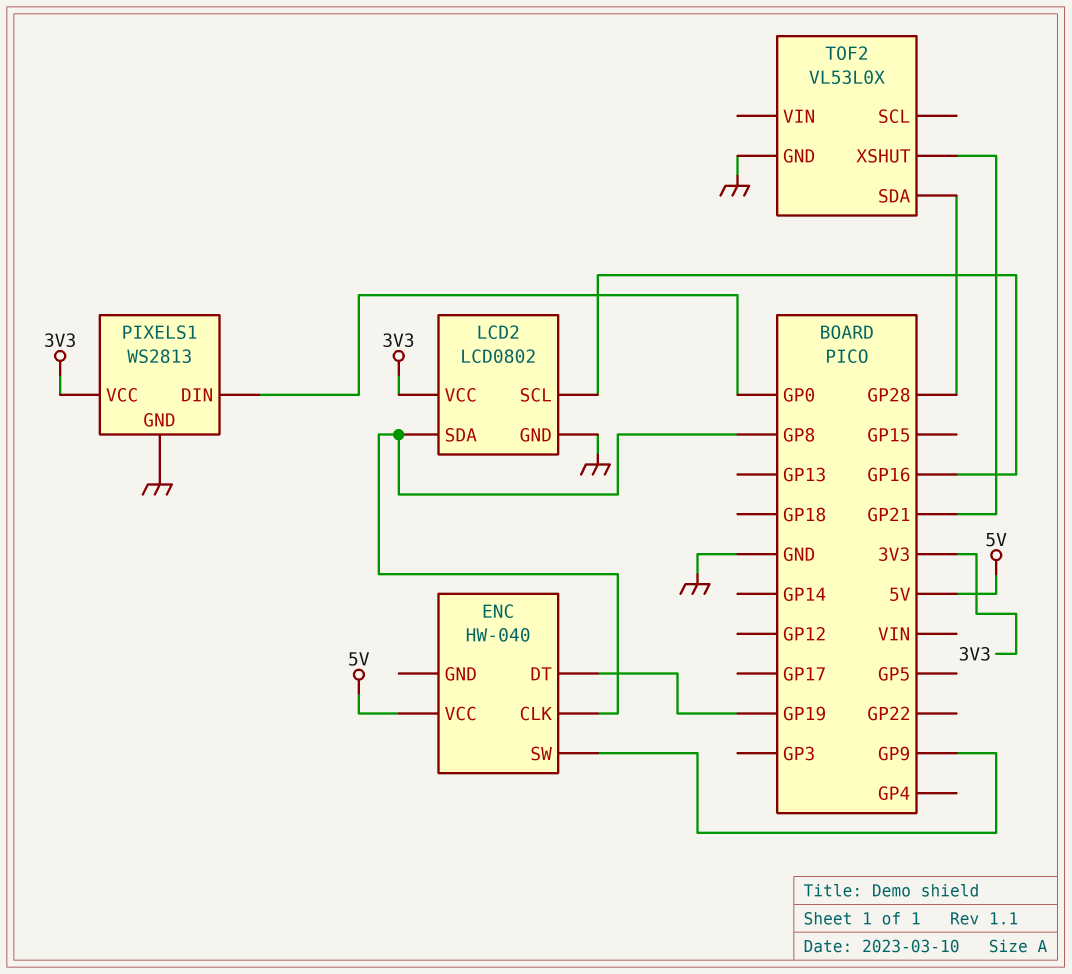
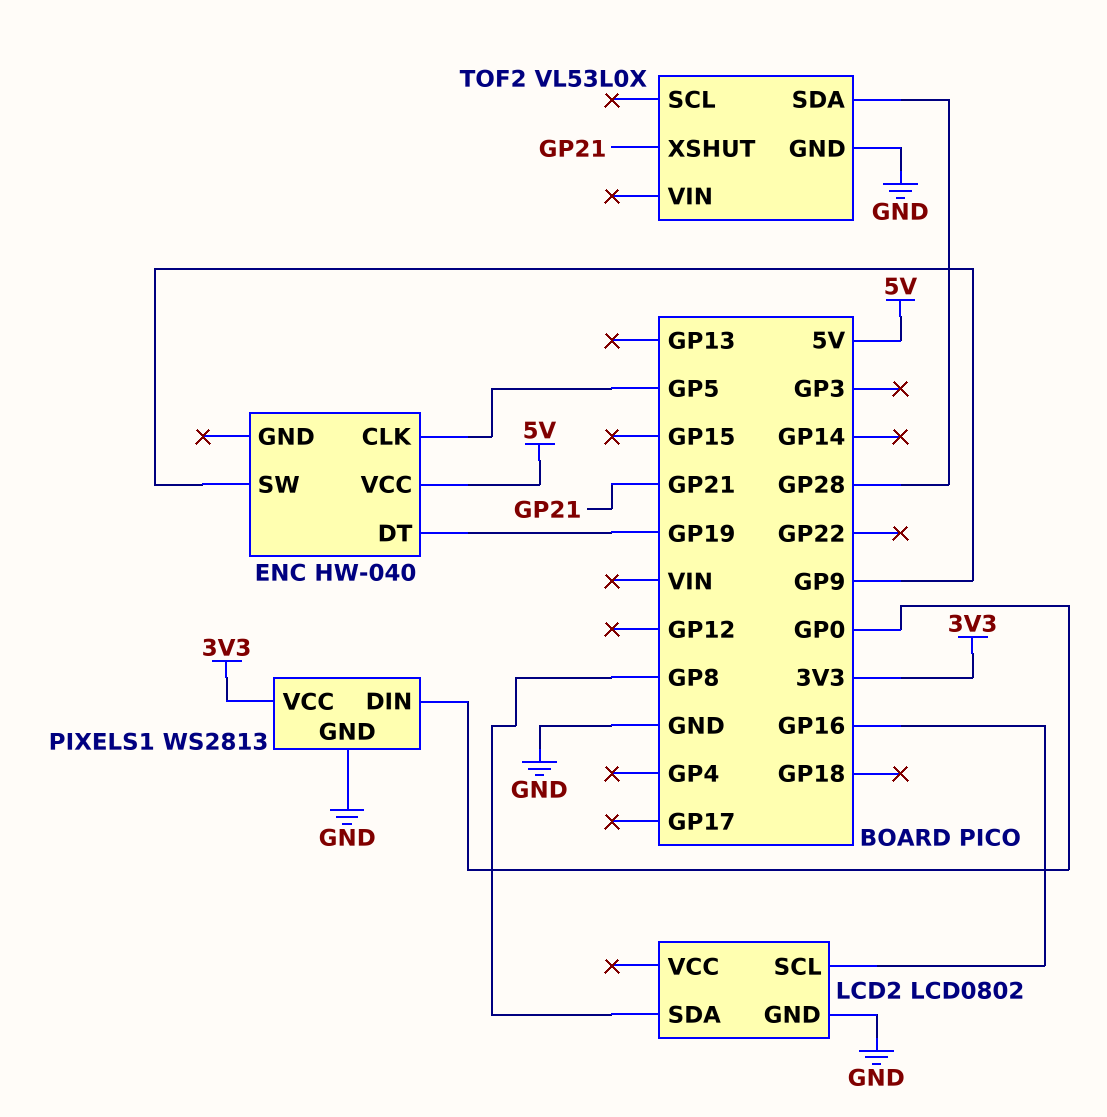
ENC pin CLK: GP8 -> GP5
LCD2 pin VCC: 3V3 -> none

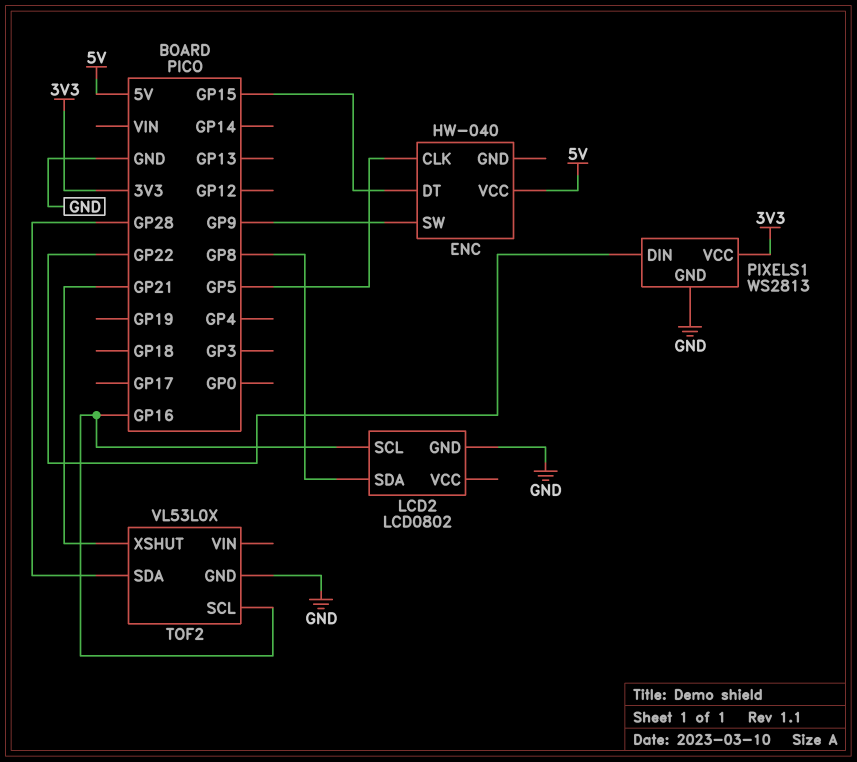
ENC pin DT: GP19 -> GP15
PIXELS1 pin DIN: GP0 -> GP22
TOF2 pin SCL: none -> GP16

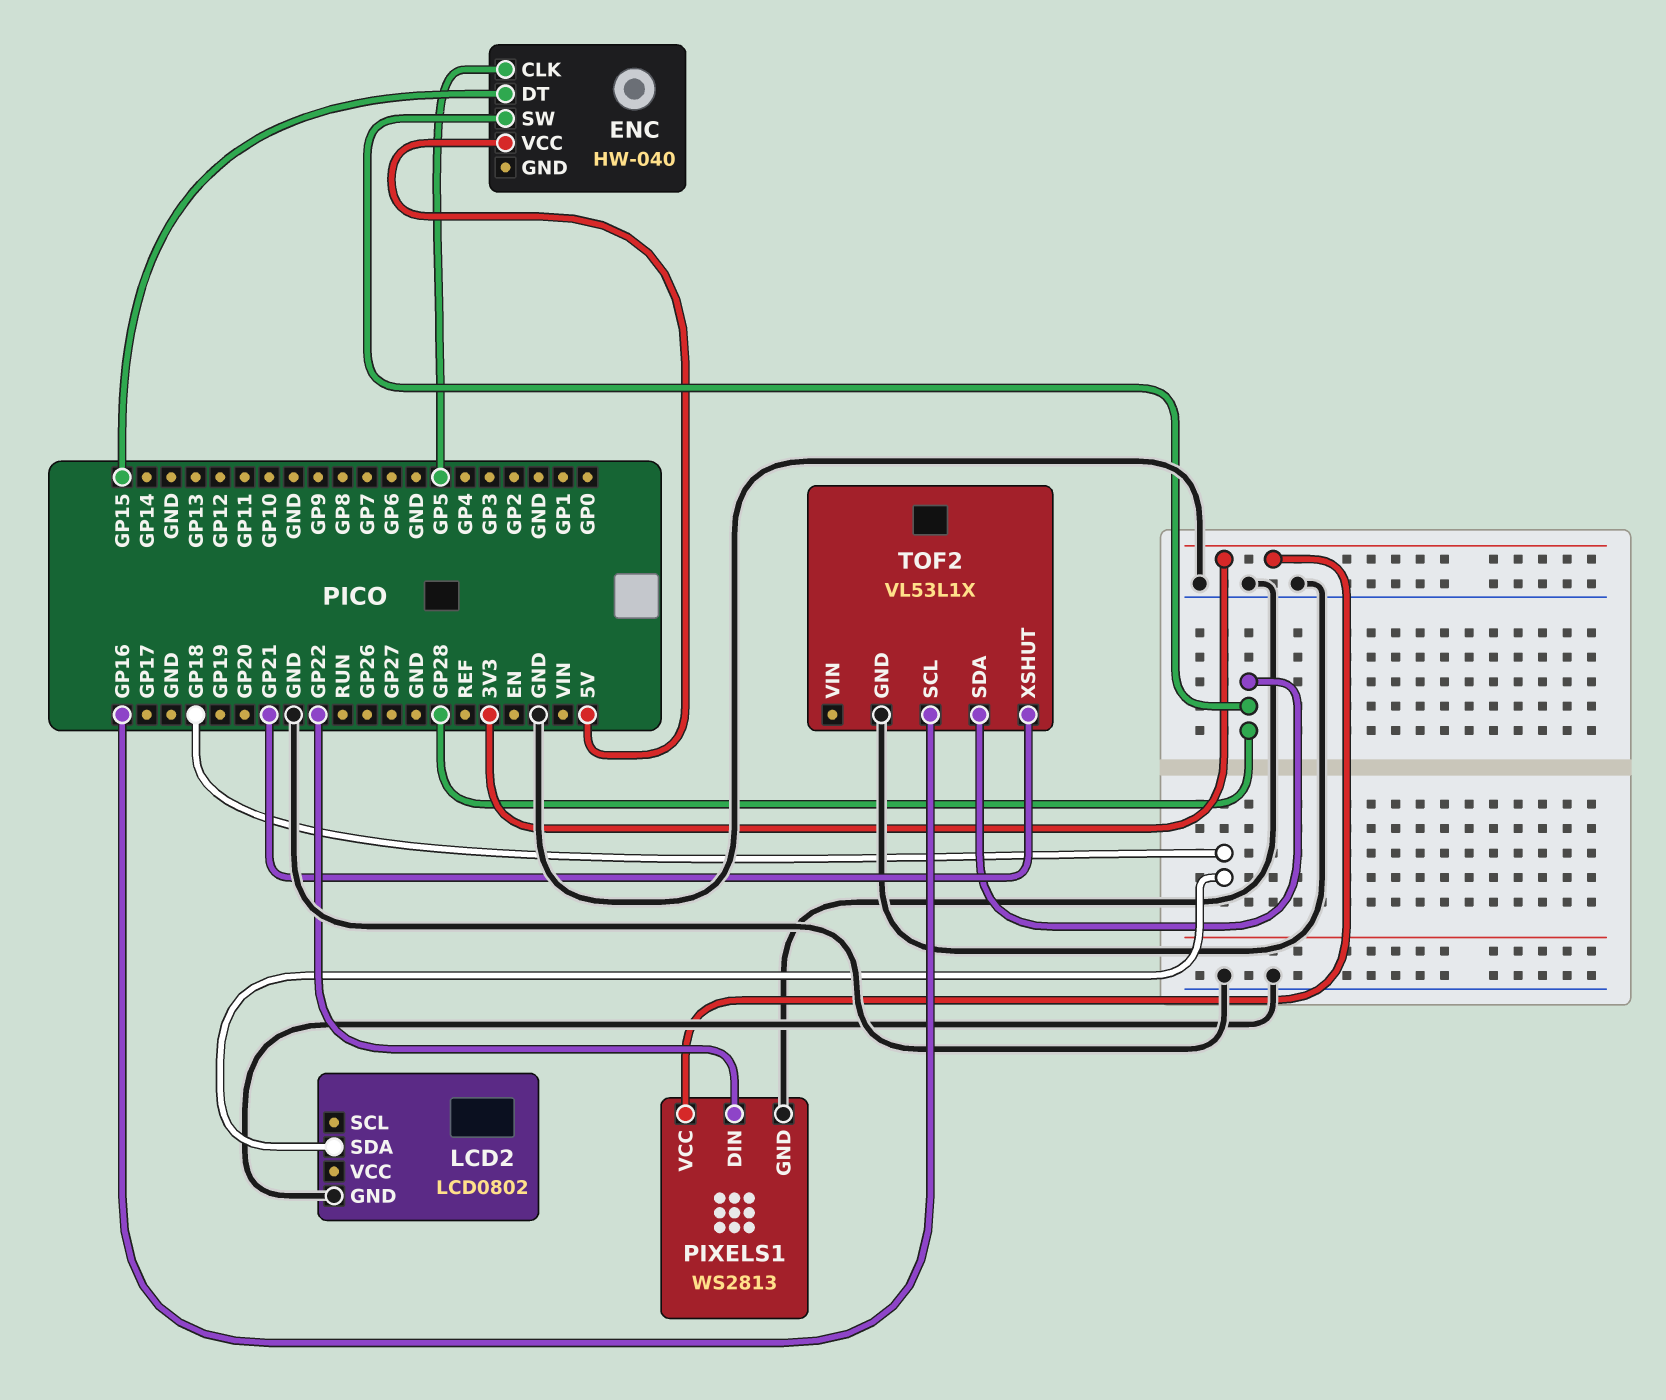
ENC pin SW: GP9 -> GP28
LCD2 pin SCL: GP16 -> none
LCD2 pin SDA: GP8 -> GP18
TOF2: VL53L0X -> VL53L1X

